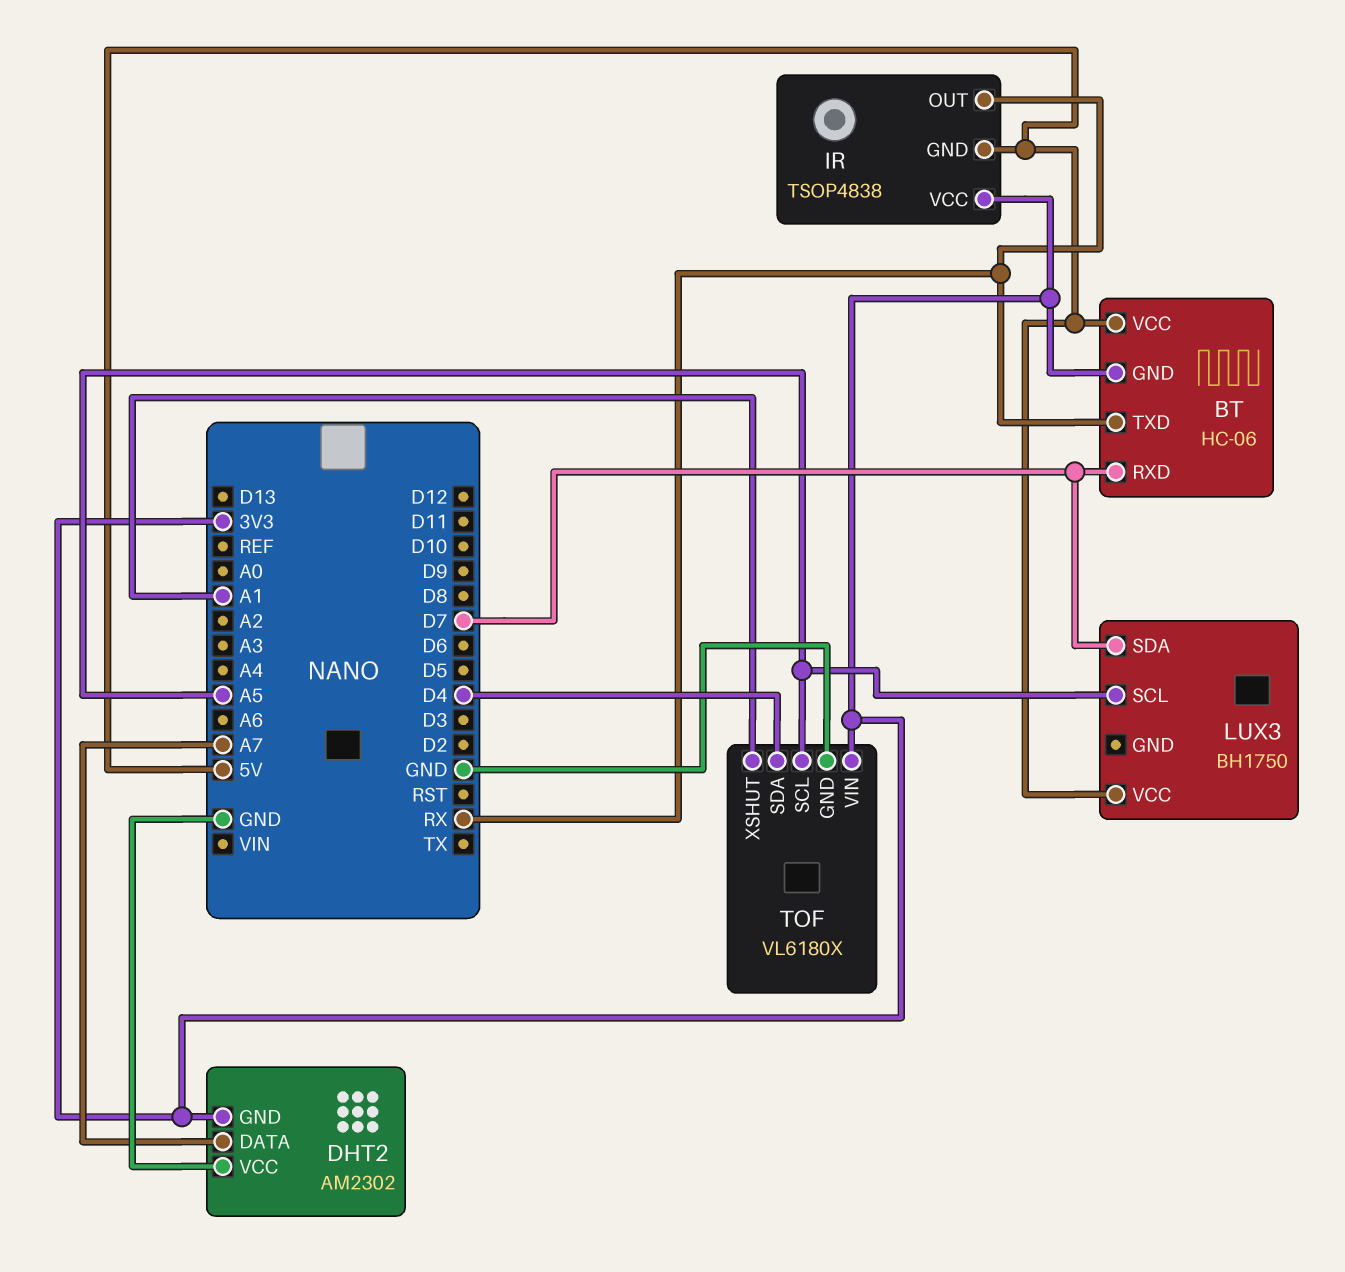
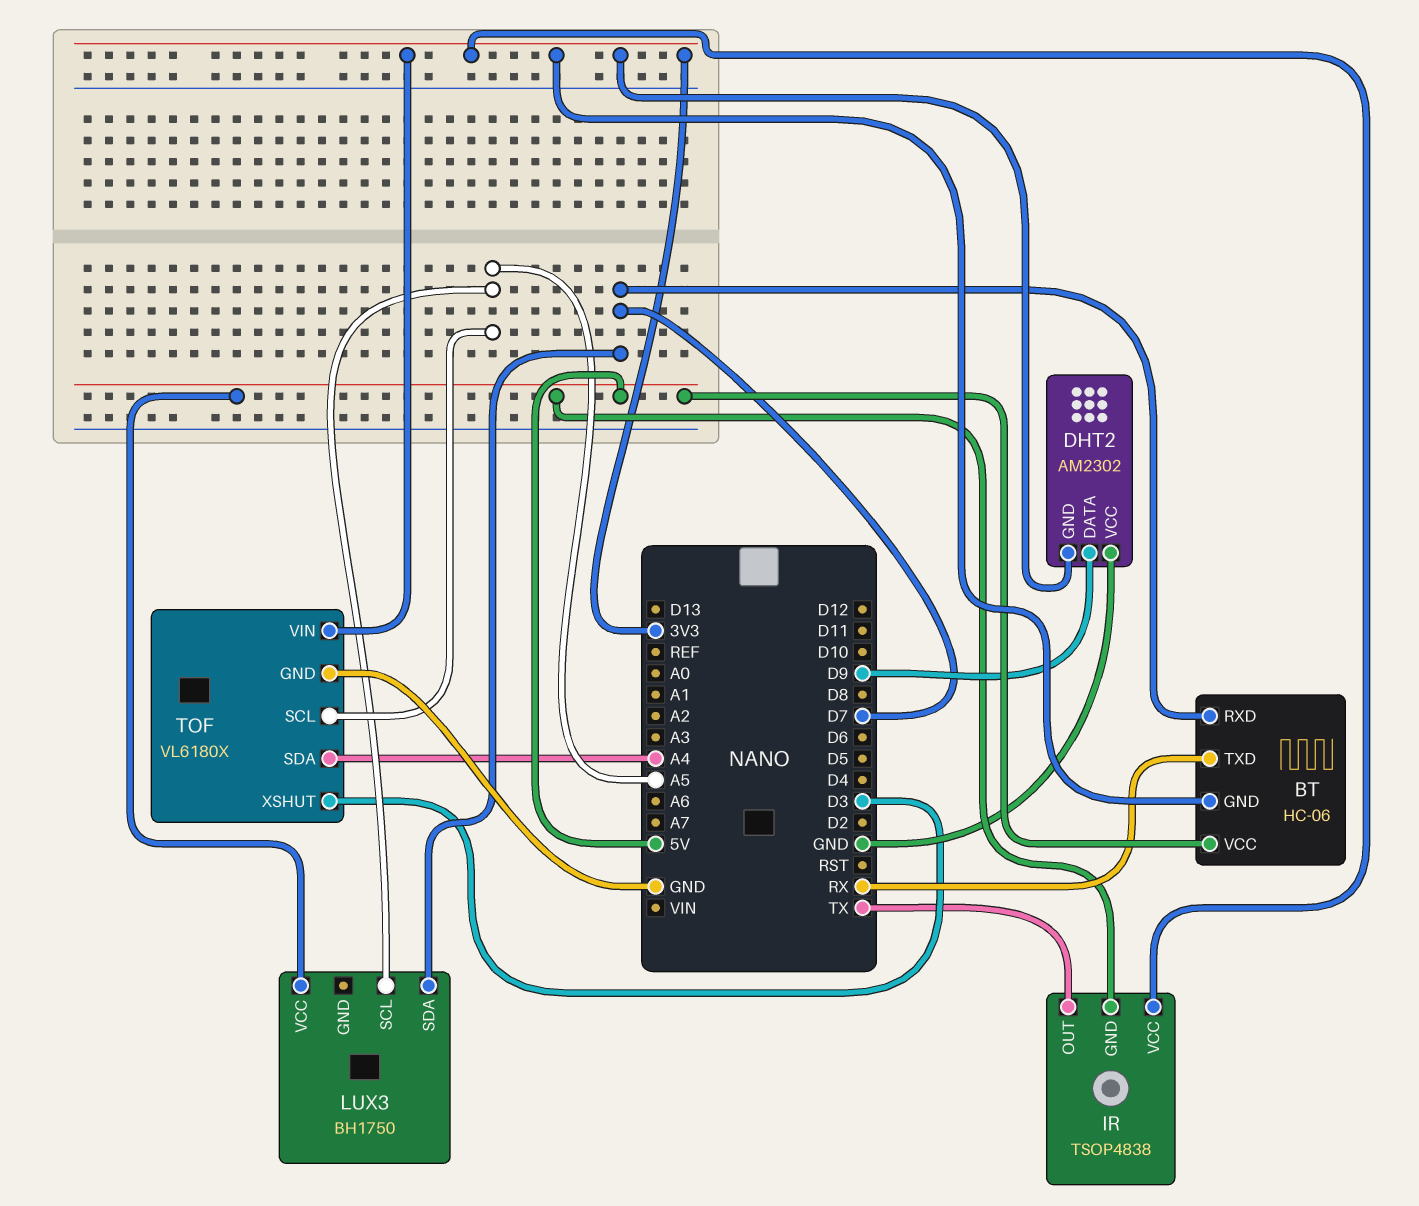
DHT2 pin DATA: A7 -> D9
IR pin OUT: RX -> TX
TOF pin SDA: D4 -> A4
TOF pin XSHUT: A1 -> D3

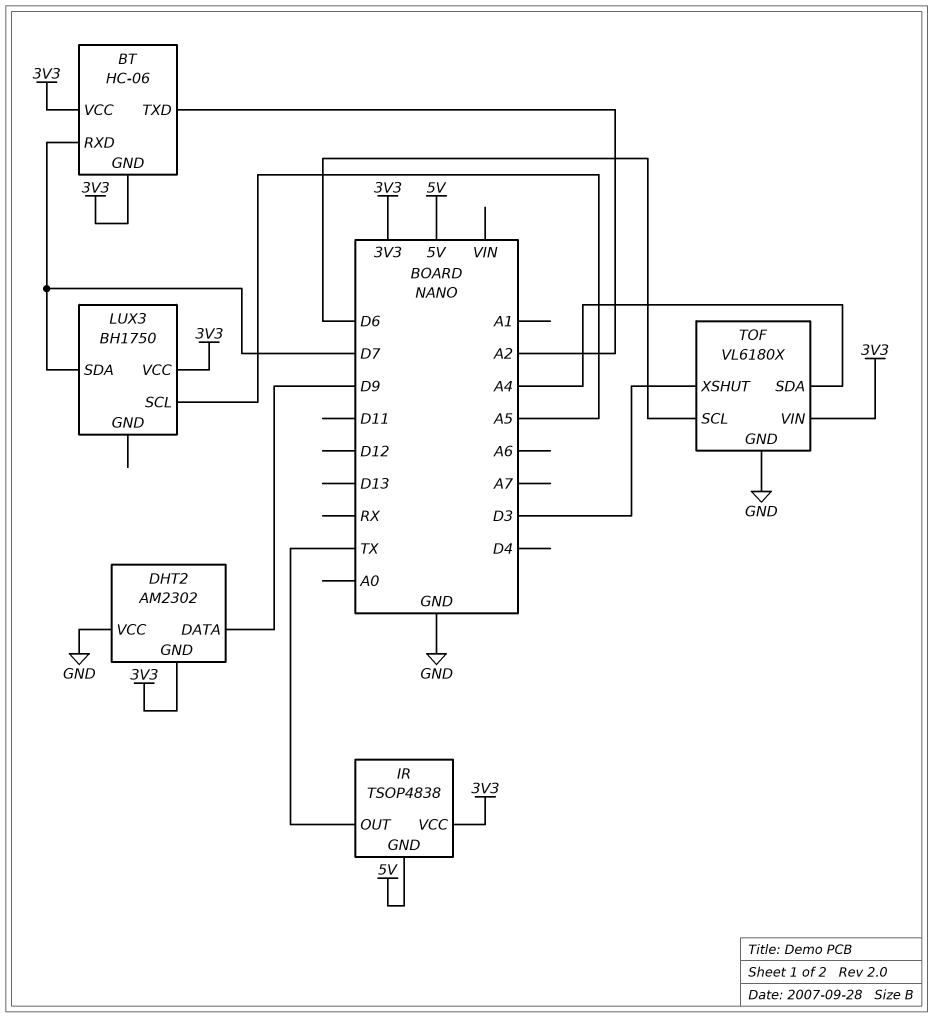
BT pin TXD: RX -> A2
BT pin VCC: 5V -> 3V3
LUX3 pin VCC: 5V -> 3V3
TOF pin SCL: A5 -> D6

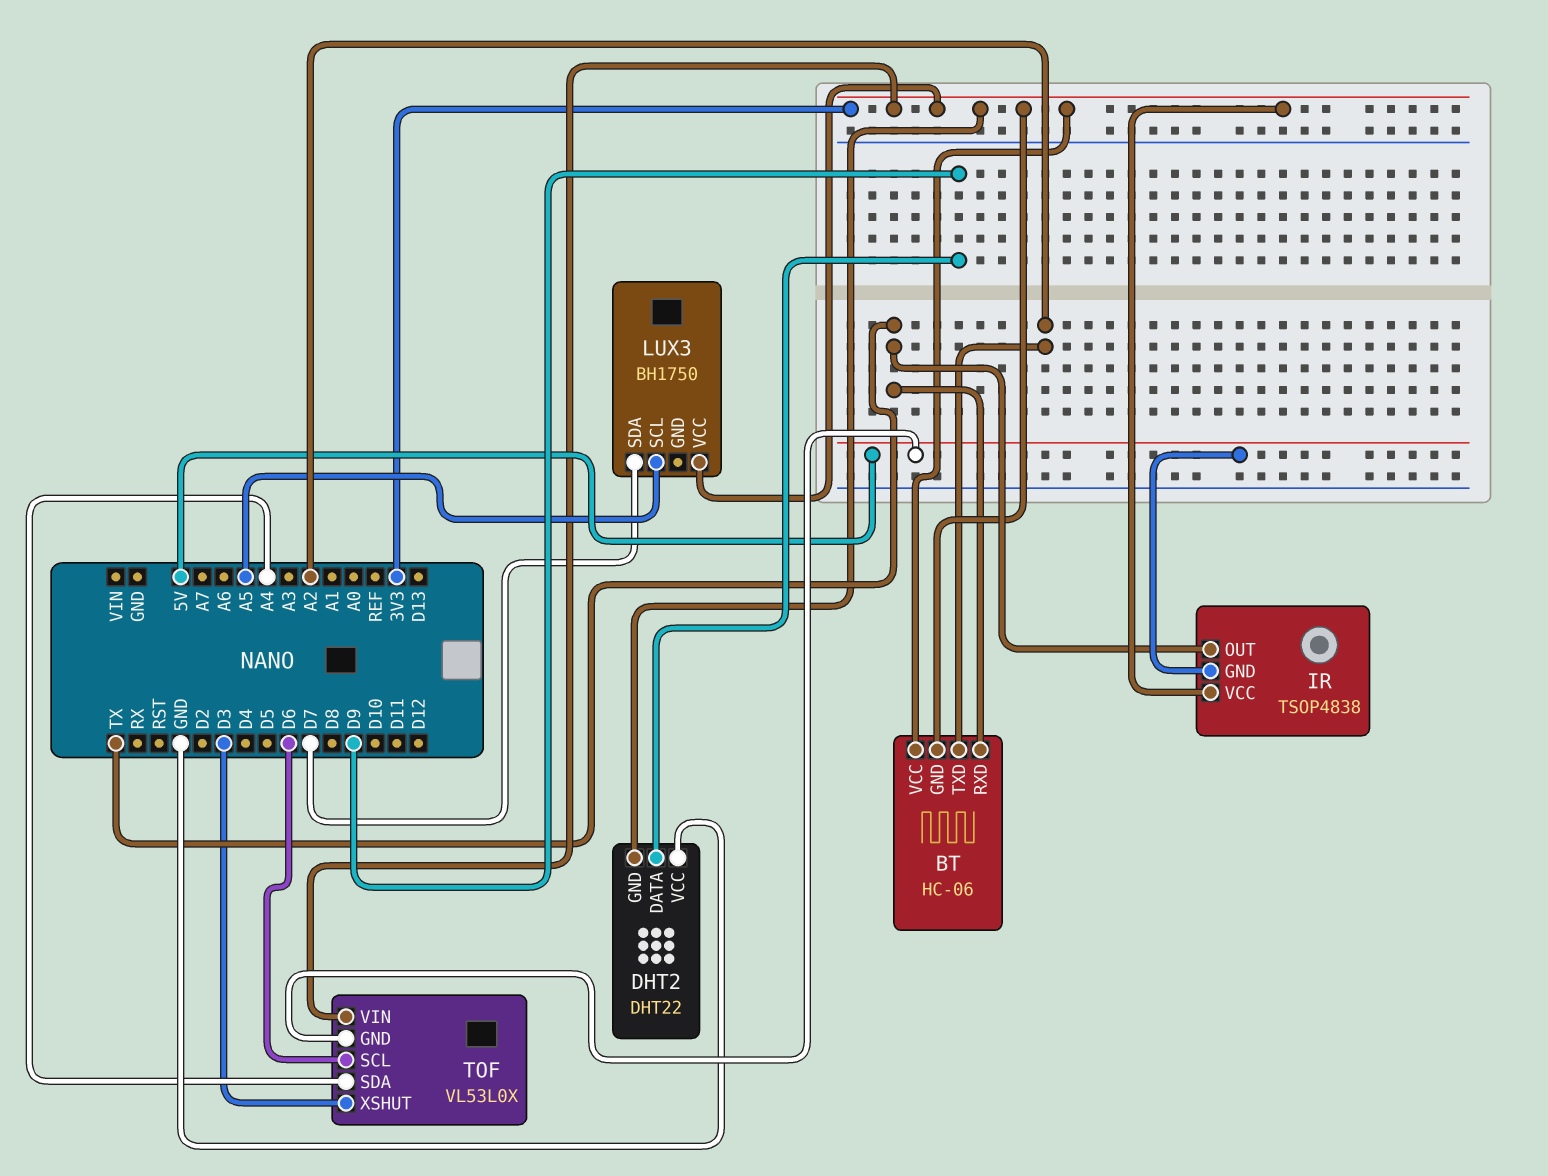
BT pin RXD: D7 -> TX
DHT2: AM2302 -> DHT22
TOF: VL6180X -> VL53L0X
TOF pin GND: GND -> 5V

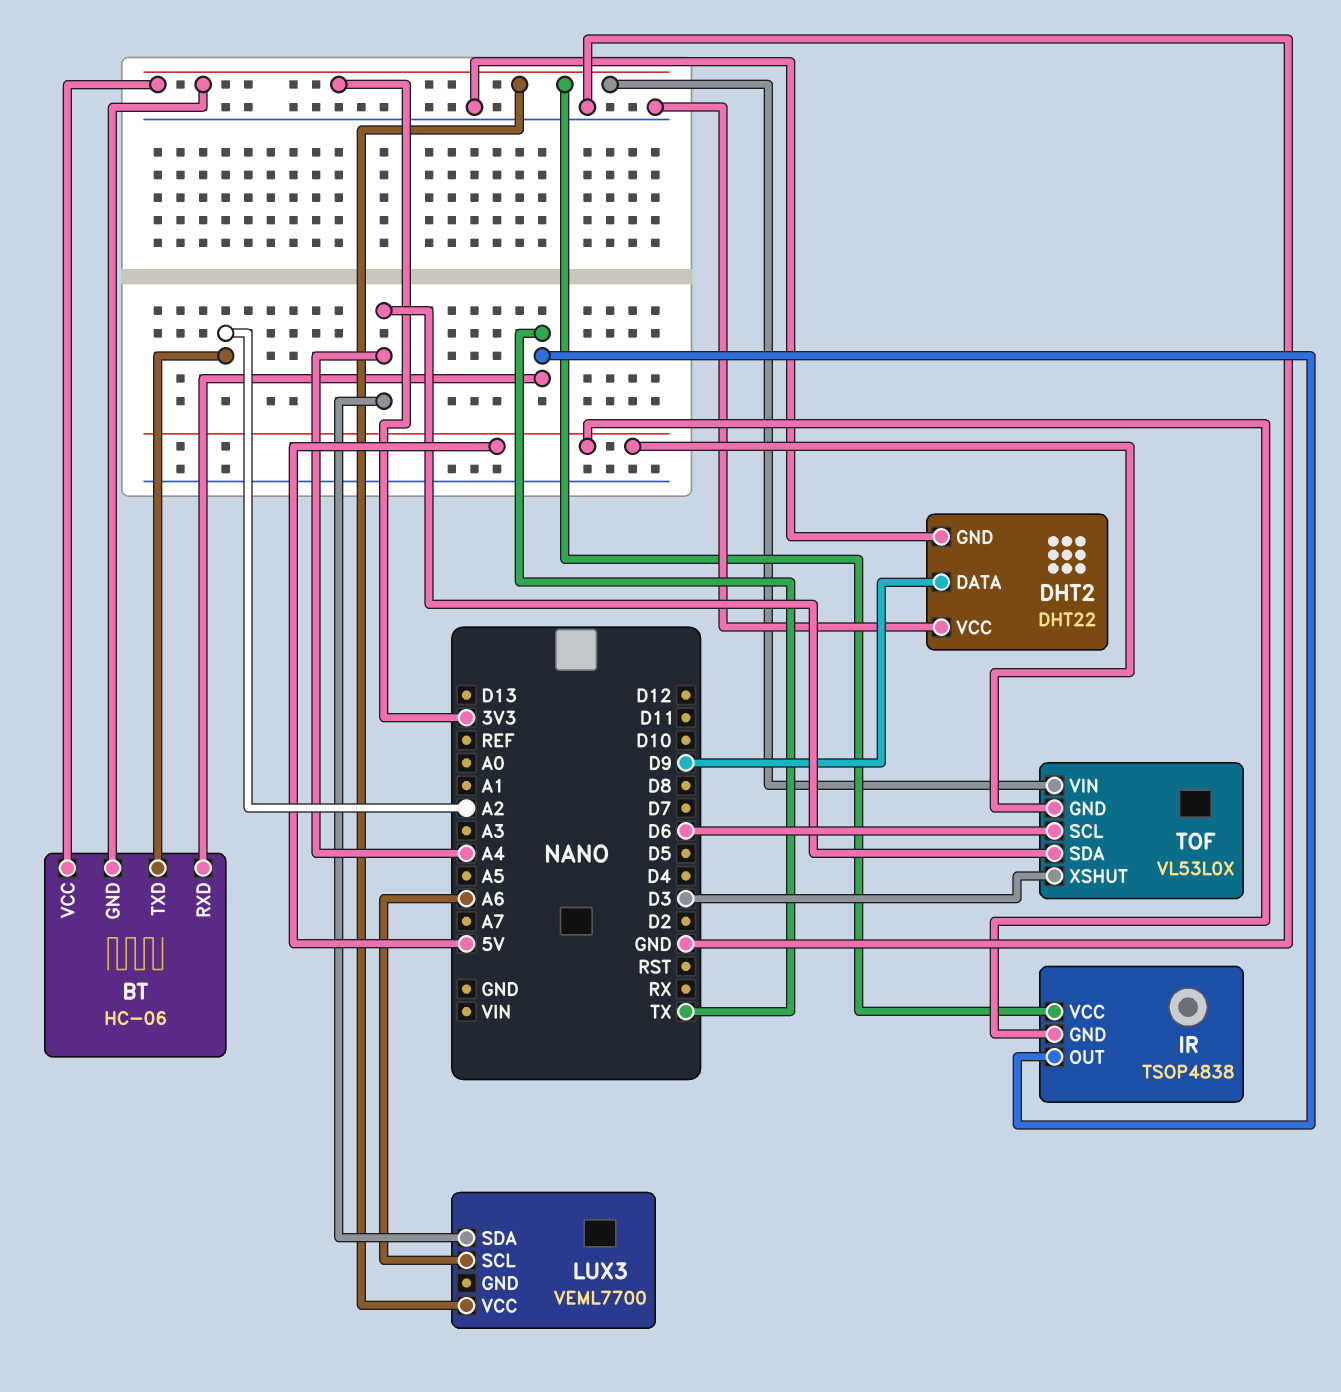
DHT2 pin GND: 3V3 -> GND
LUX3: BH1750 -> VEML7700
LUX3 pin SCL: A5 -> A6
LUX3 pin SDA: D7 -> A4

